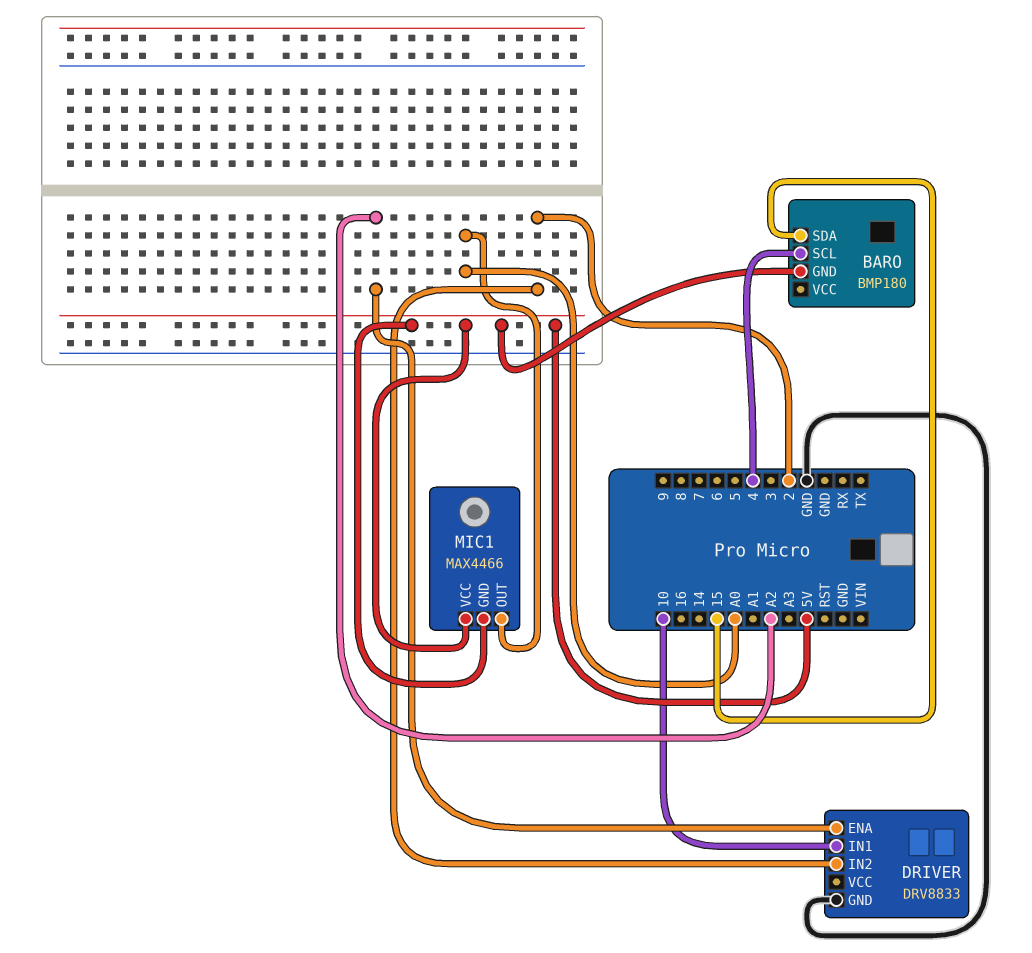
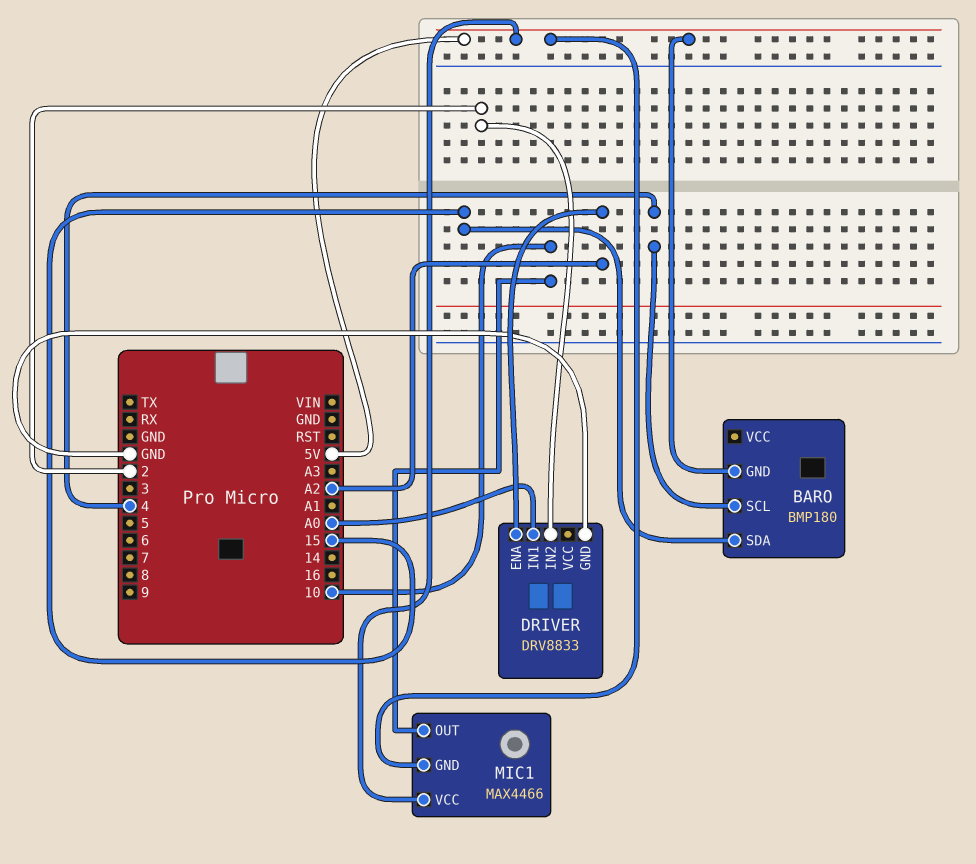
DRIVER pin IN1: 10 -> A0
MIC1 pin OUT: A0 -> 10

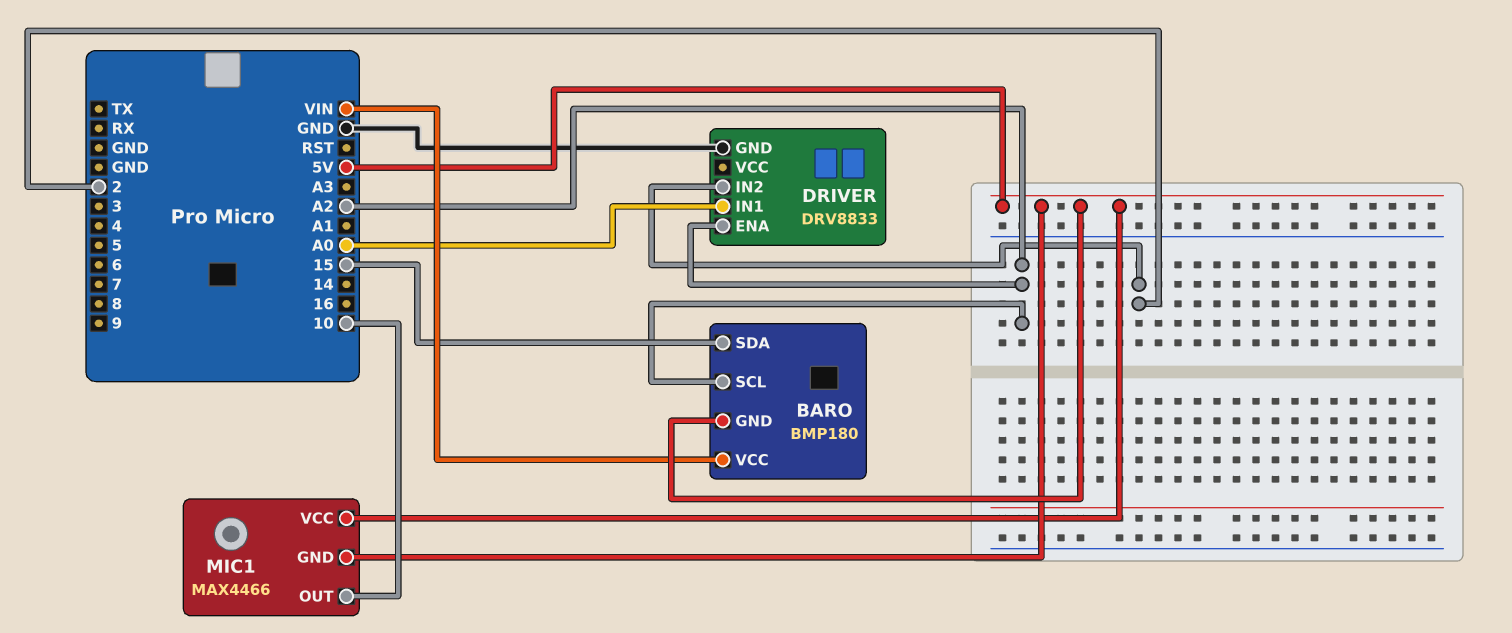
BARO pin SCL: 4 -> A2
BARO pin VCC: none -> VIN

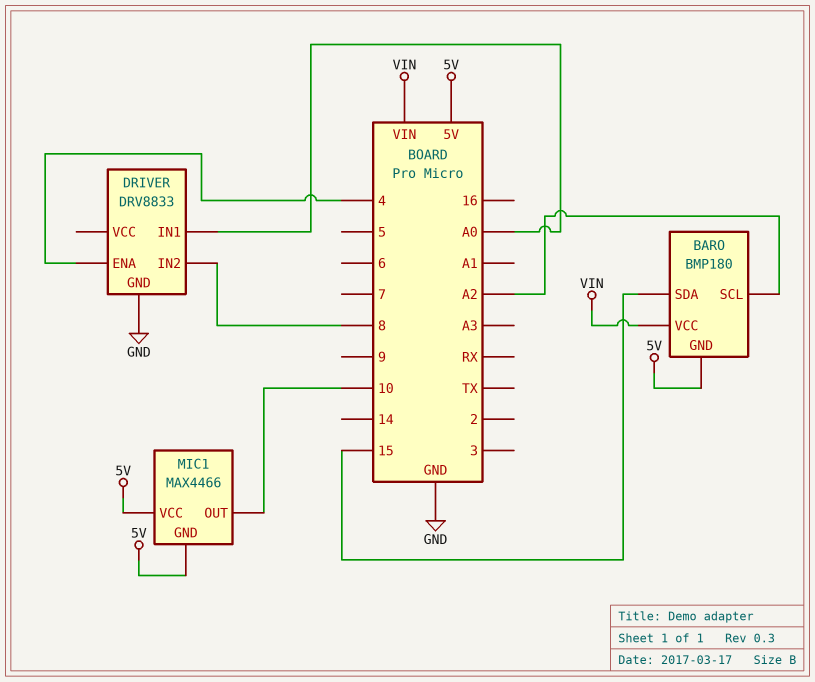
DRIVER pin ENA: A2 -> 4
DRIVER pin IN2: 2 -> 8

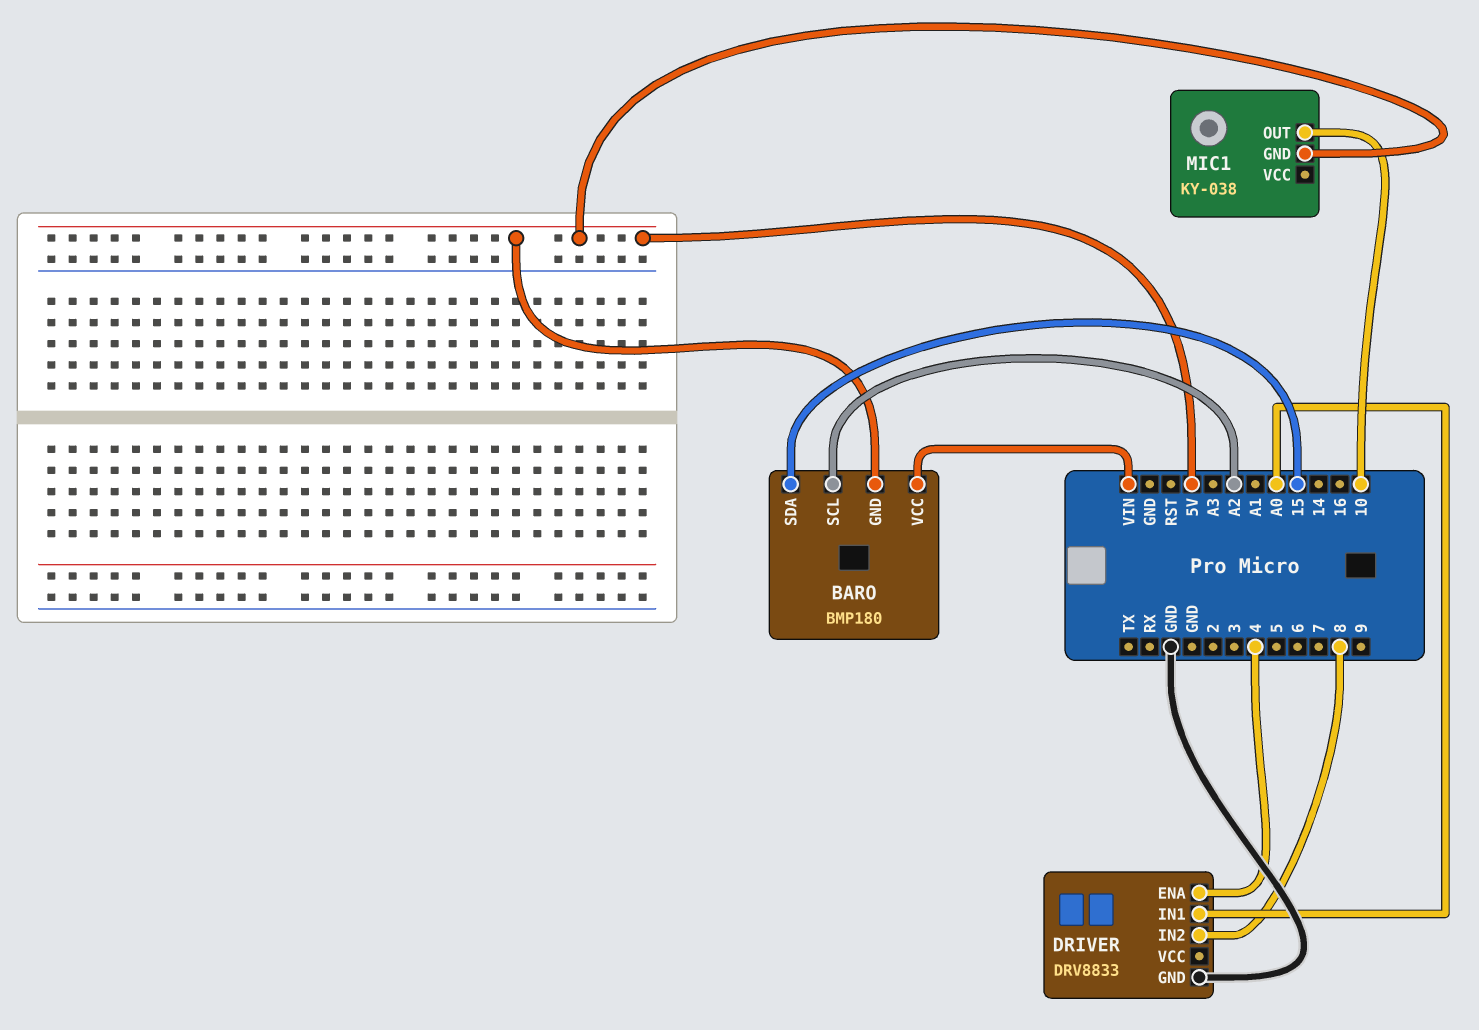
MIC1: MAX4466 -> KY-038
MIC1 pin VCC: 5V -> none

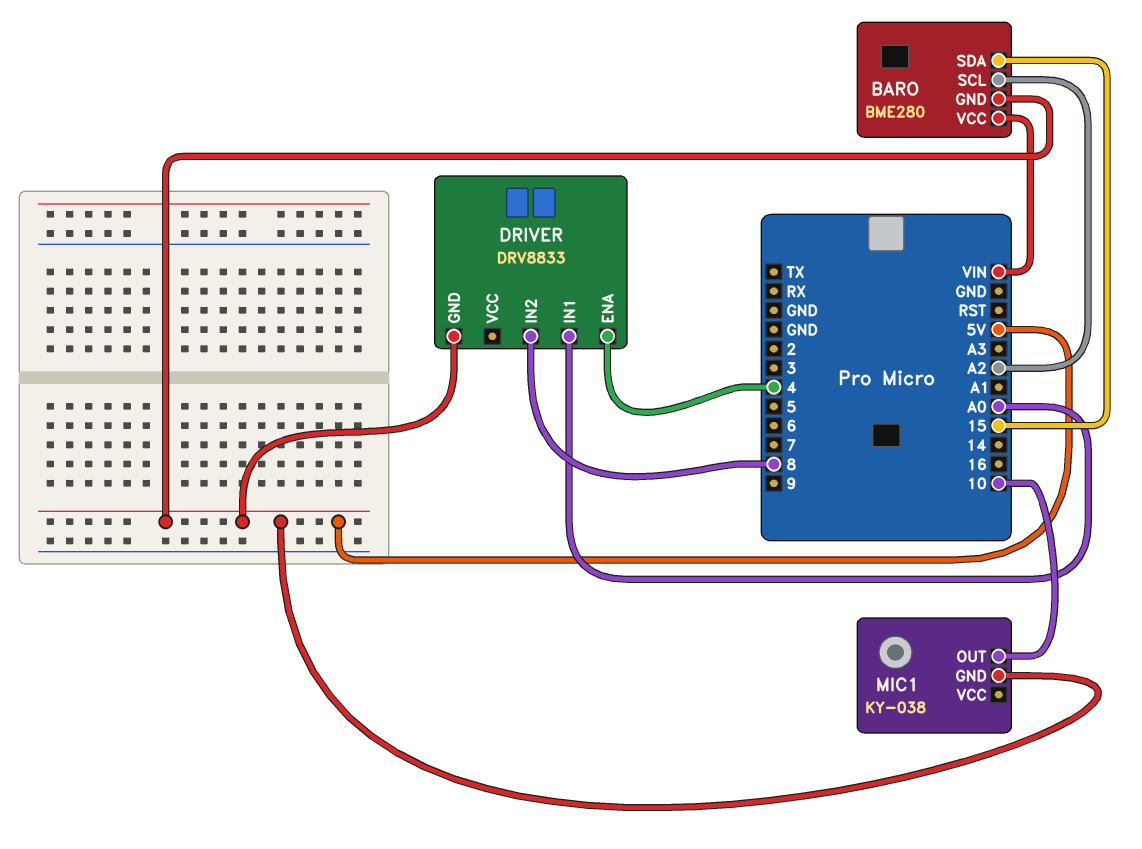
BARO: BMP180 -> BME280
DRIVER pin GND: GND -> 5V

